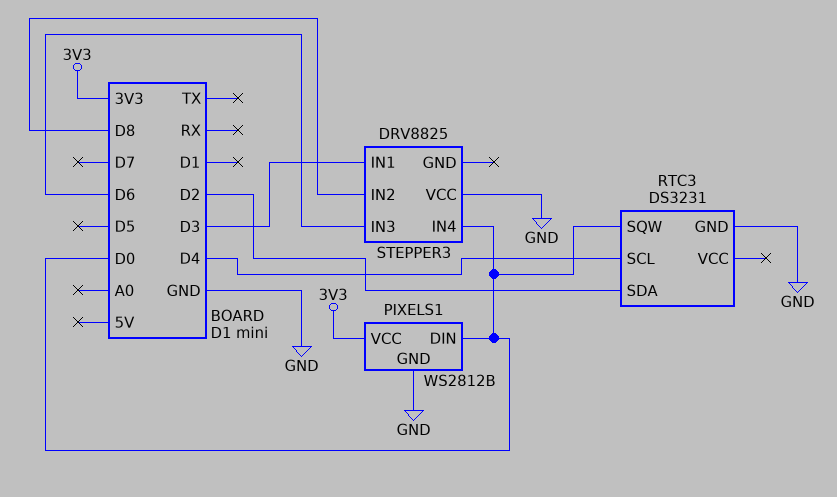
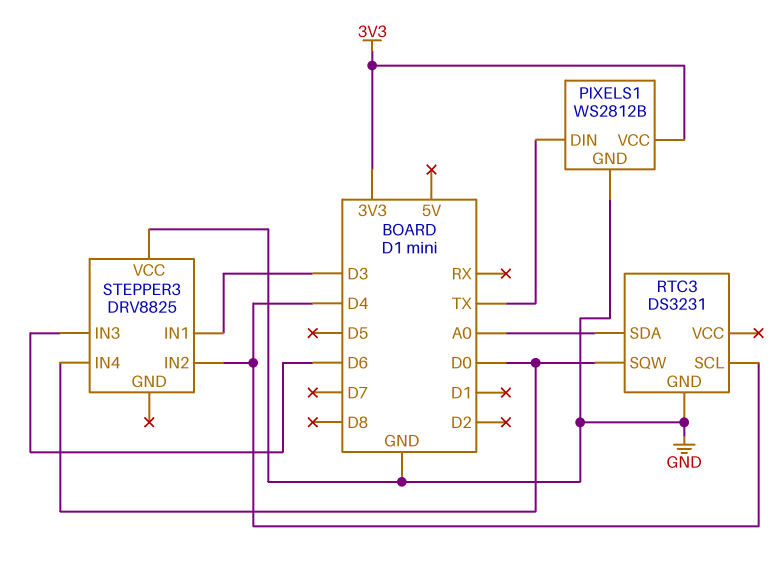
PIXELS1 pin DIN: D0 -> TX
RTC3 pin SDA: D2 -> A0
STEPPER3 pin IN2: D8 -> D4

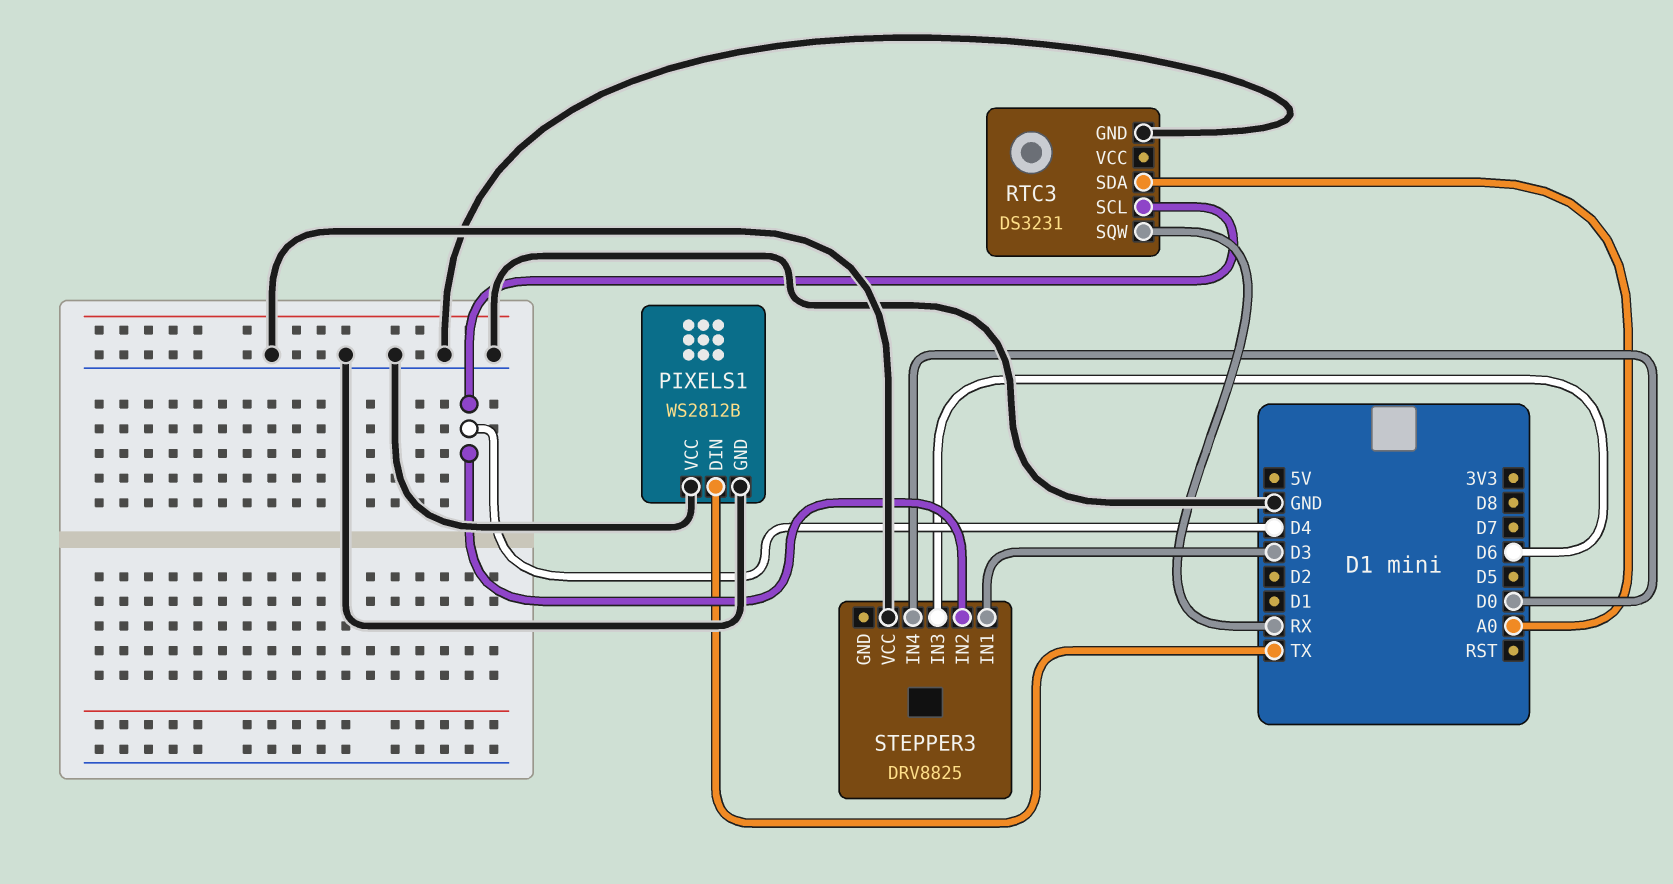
PIXELS1 pin VCC: 3V3 -> GND
RTC3 pin SQW: D0 -> RX

